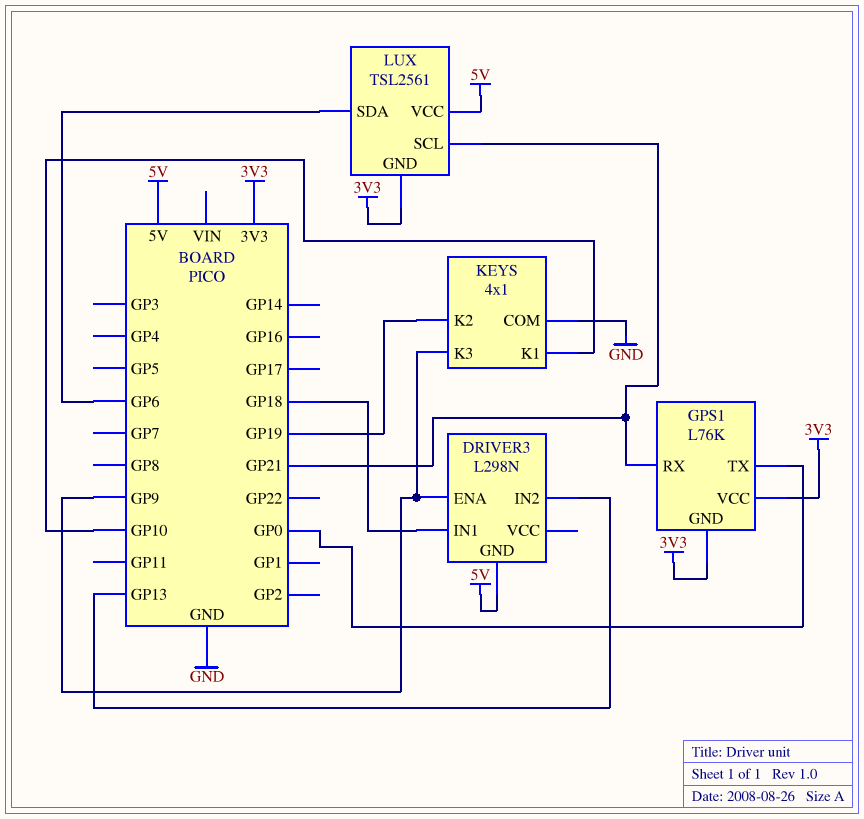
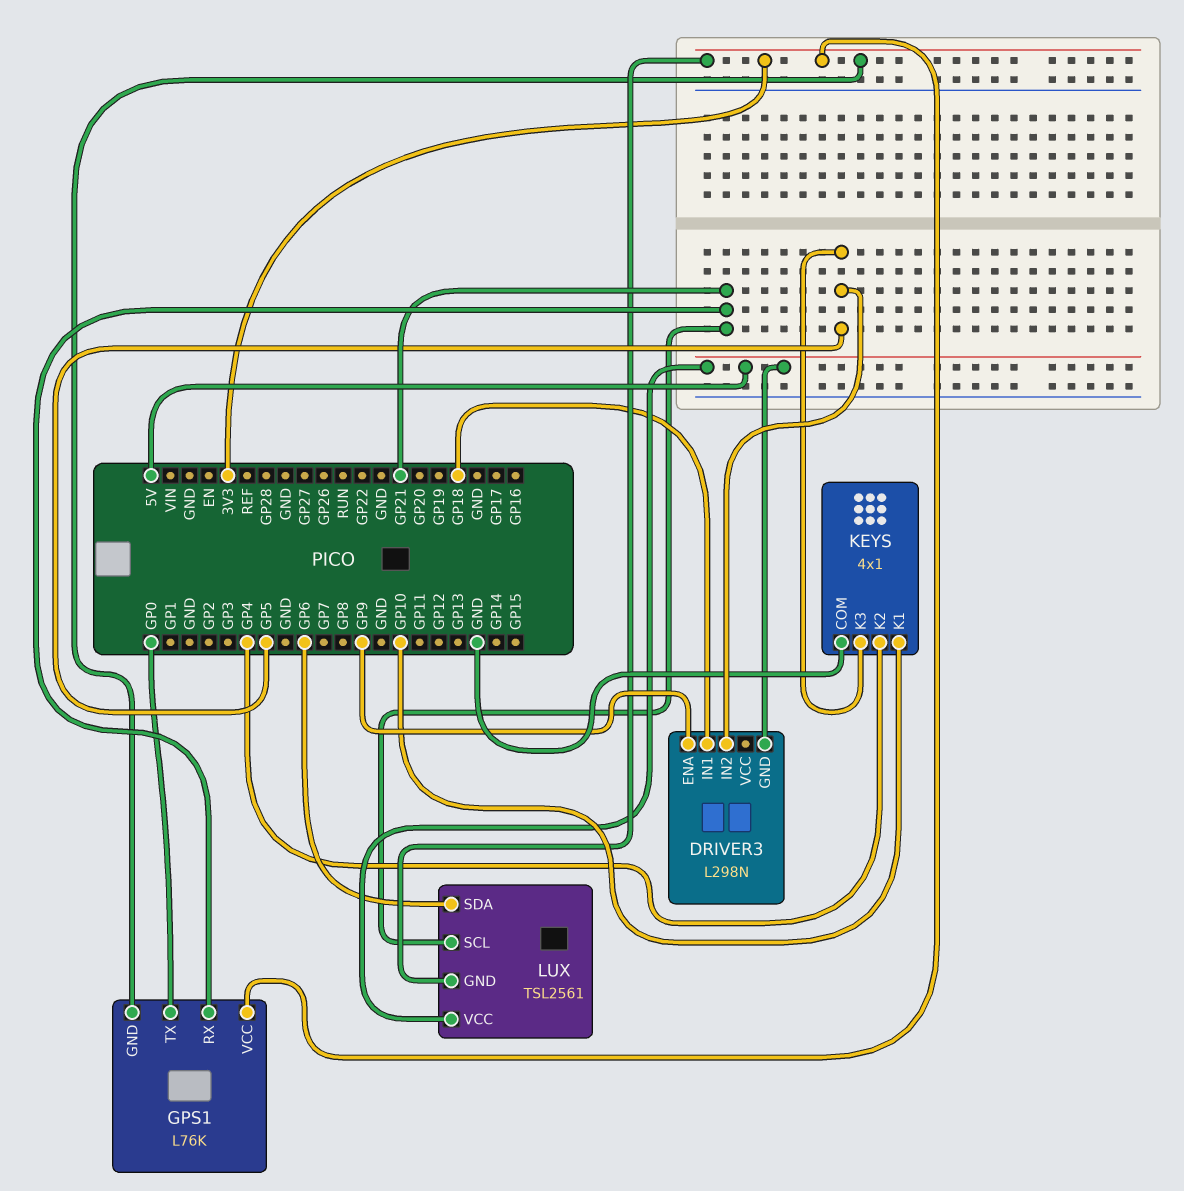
DRIVER3 pin IN2: GP13 -> GP5
KEYS pin K2: GP19 -> GP4
KEYS pin K3: GP9 -> GP5

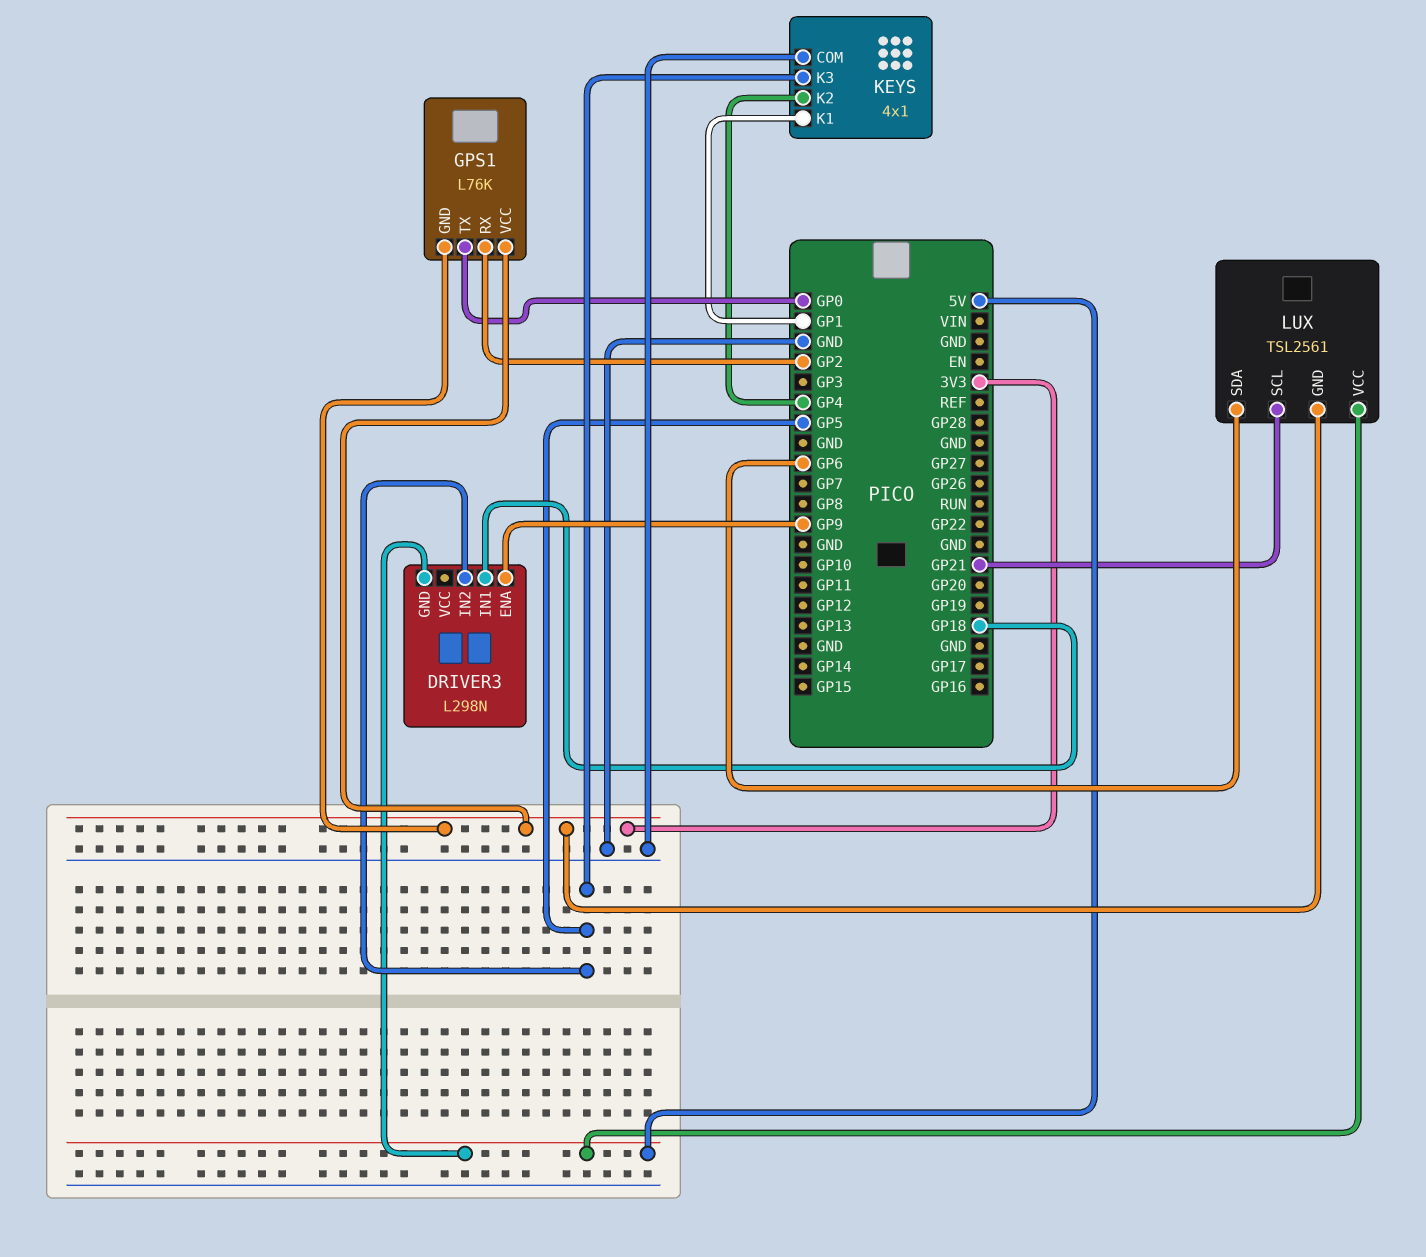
GPS1 pin RX: GP21 -> GP2
KEYS pin K1: GP10 -> GP1

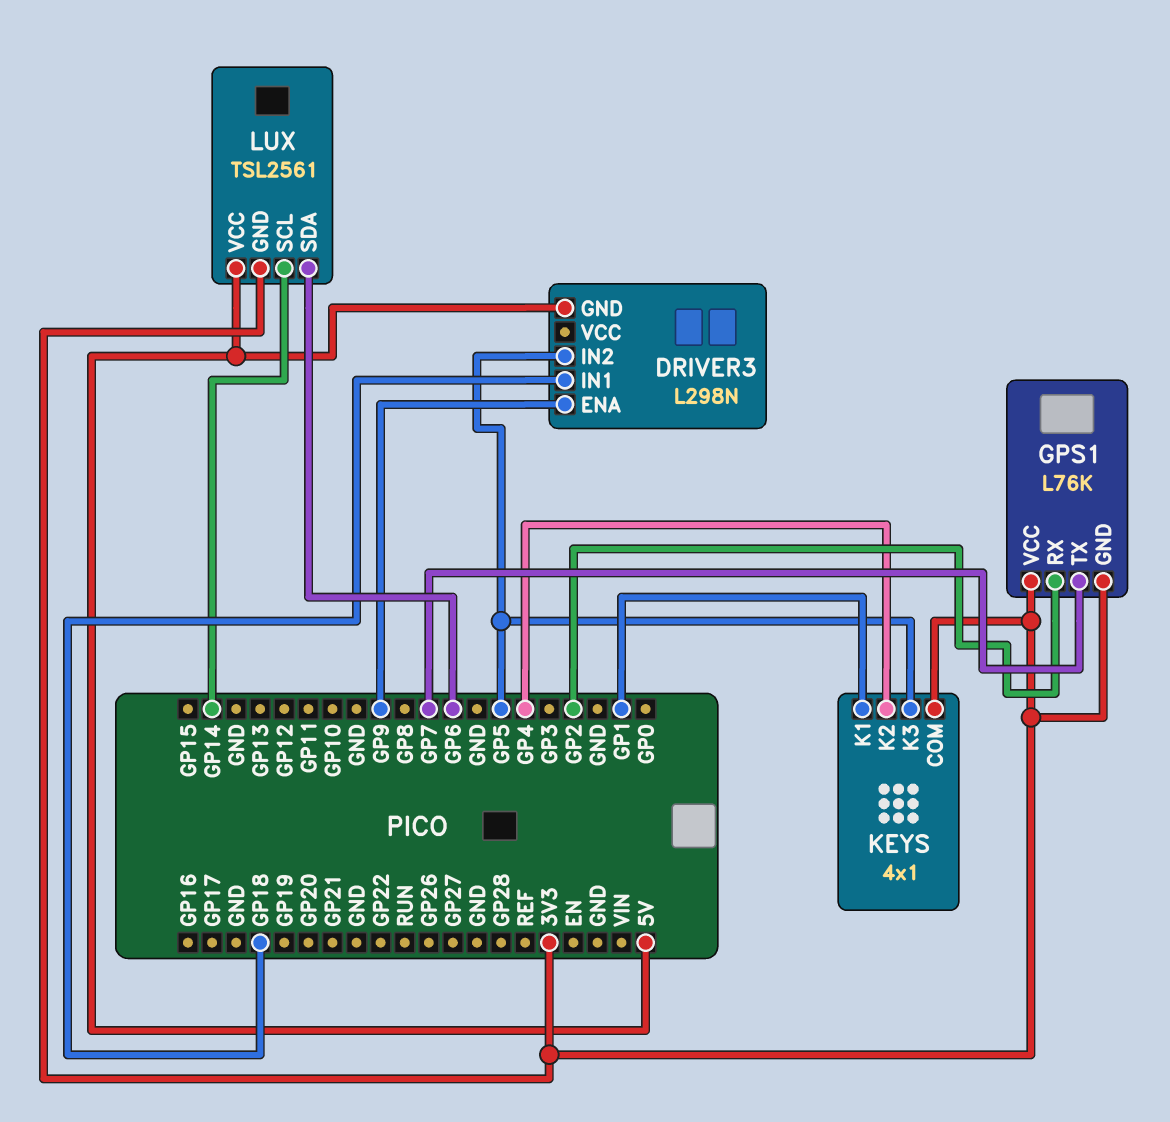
GPS1 pin TX: GP0 -> GP7
KEYS pin COM: GND -> 3V3
LUX pin SCL: GP21 -> GP14

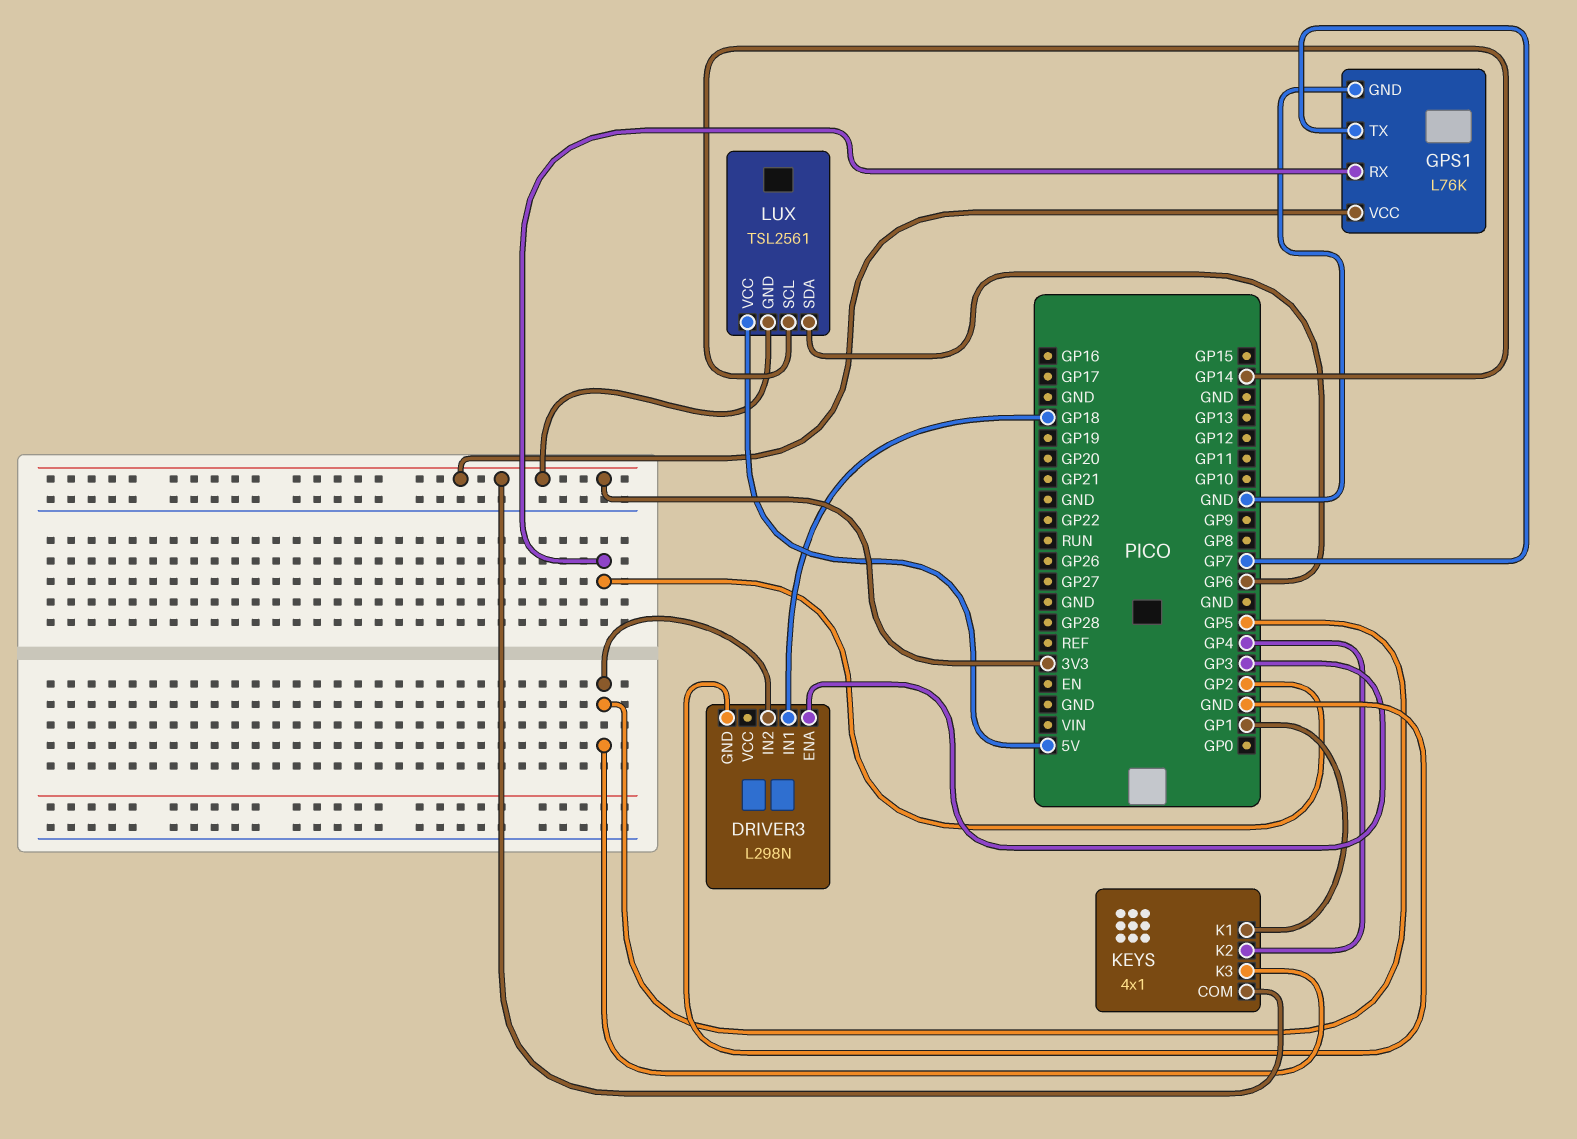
DRIVER3 pin ENA: GP9 -> GP3
DRIVER3 pin GND: 5V -> GND
GPS1 pin GND: 3V3 -> GND

